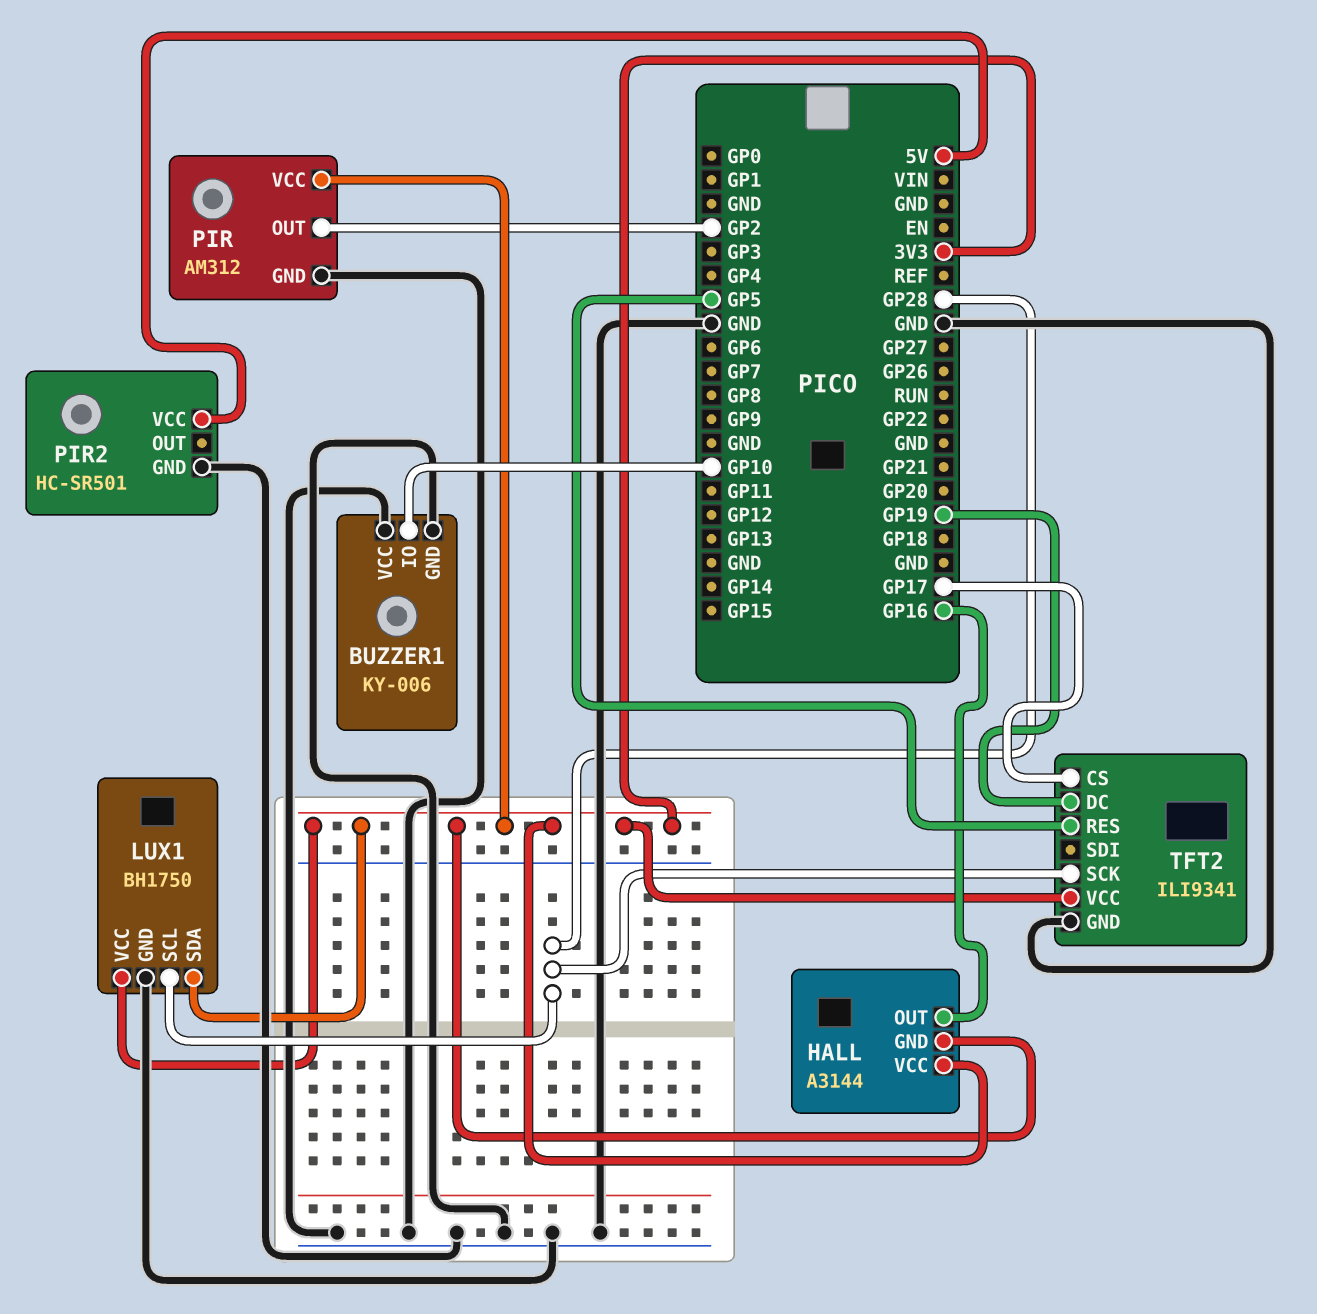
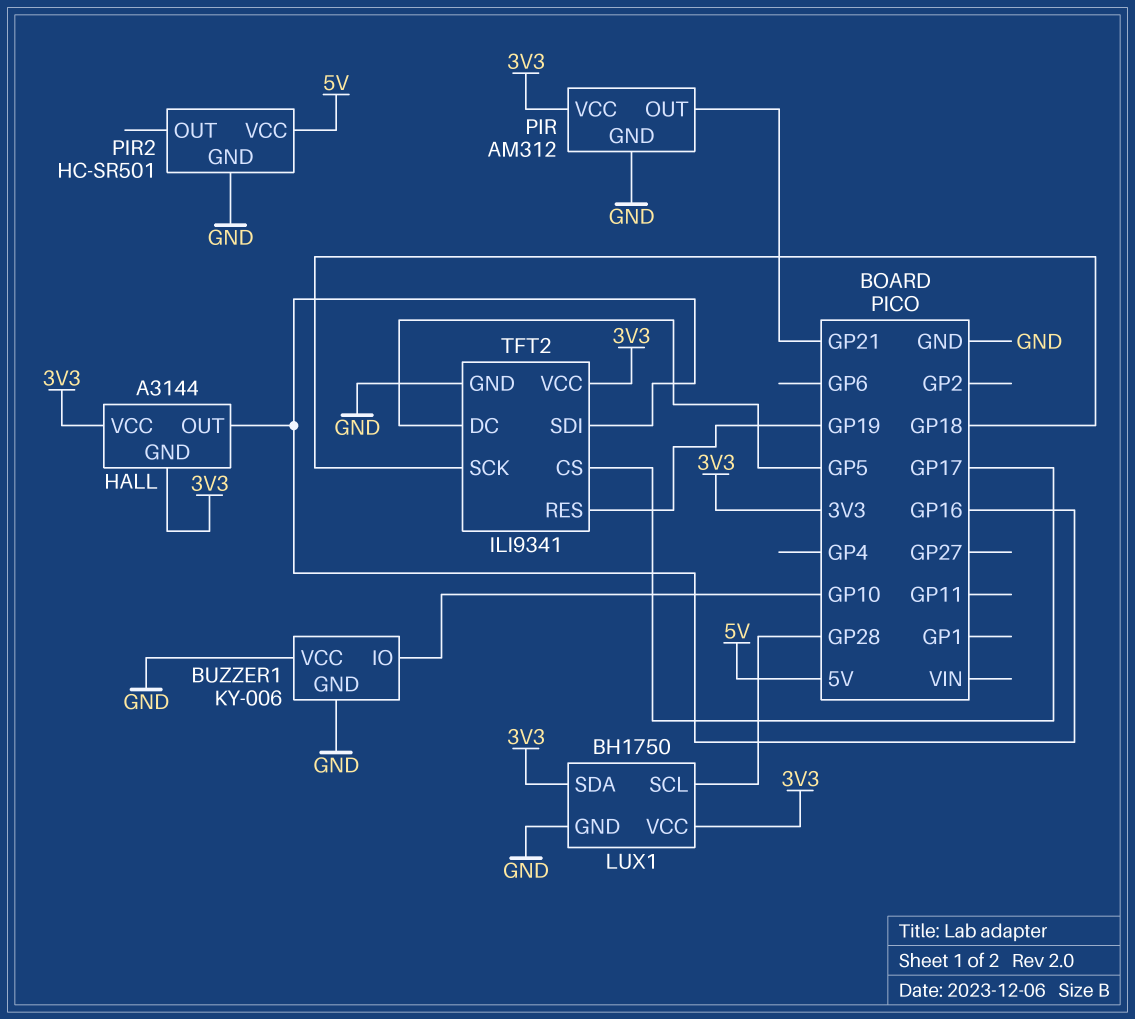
PIR pin OUT: GP2 -> GP21
TFT2 pin DC: GP19 -> GP5
TFT2 pin RES: GP5 -> GP19
TFT2 pin SCK: GP28 -> GP18
TFT2 pin SDI: none -> GP16

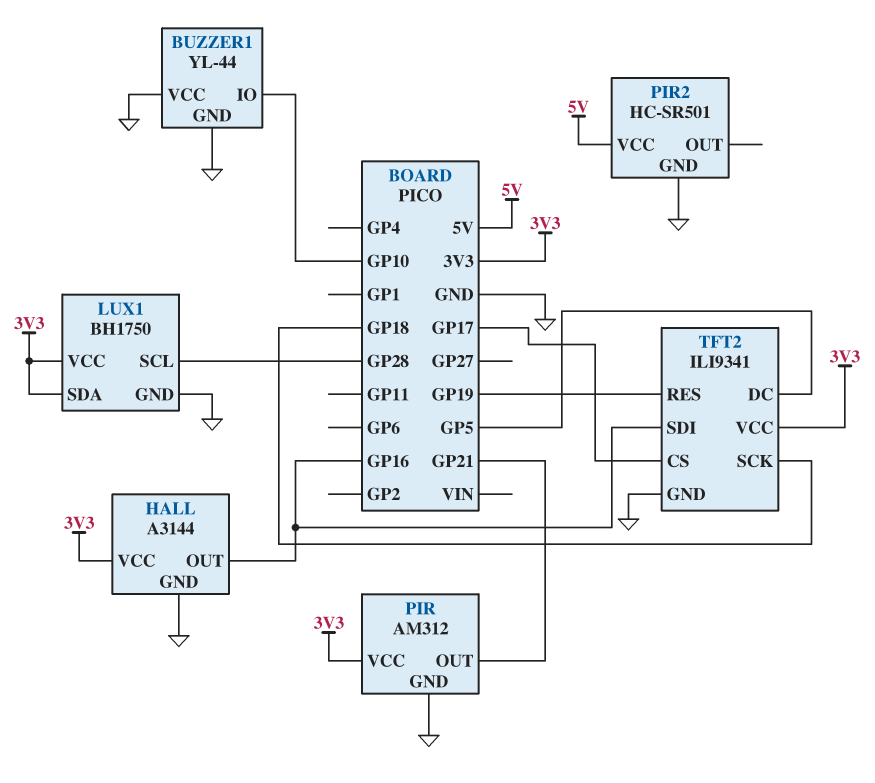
BUZZER1: KY-006 -> YL-44
HALL pin GND: 3V3 -> GND

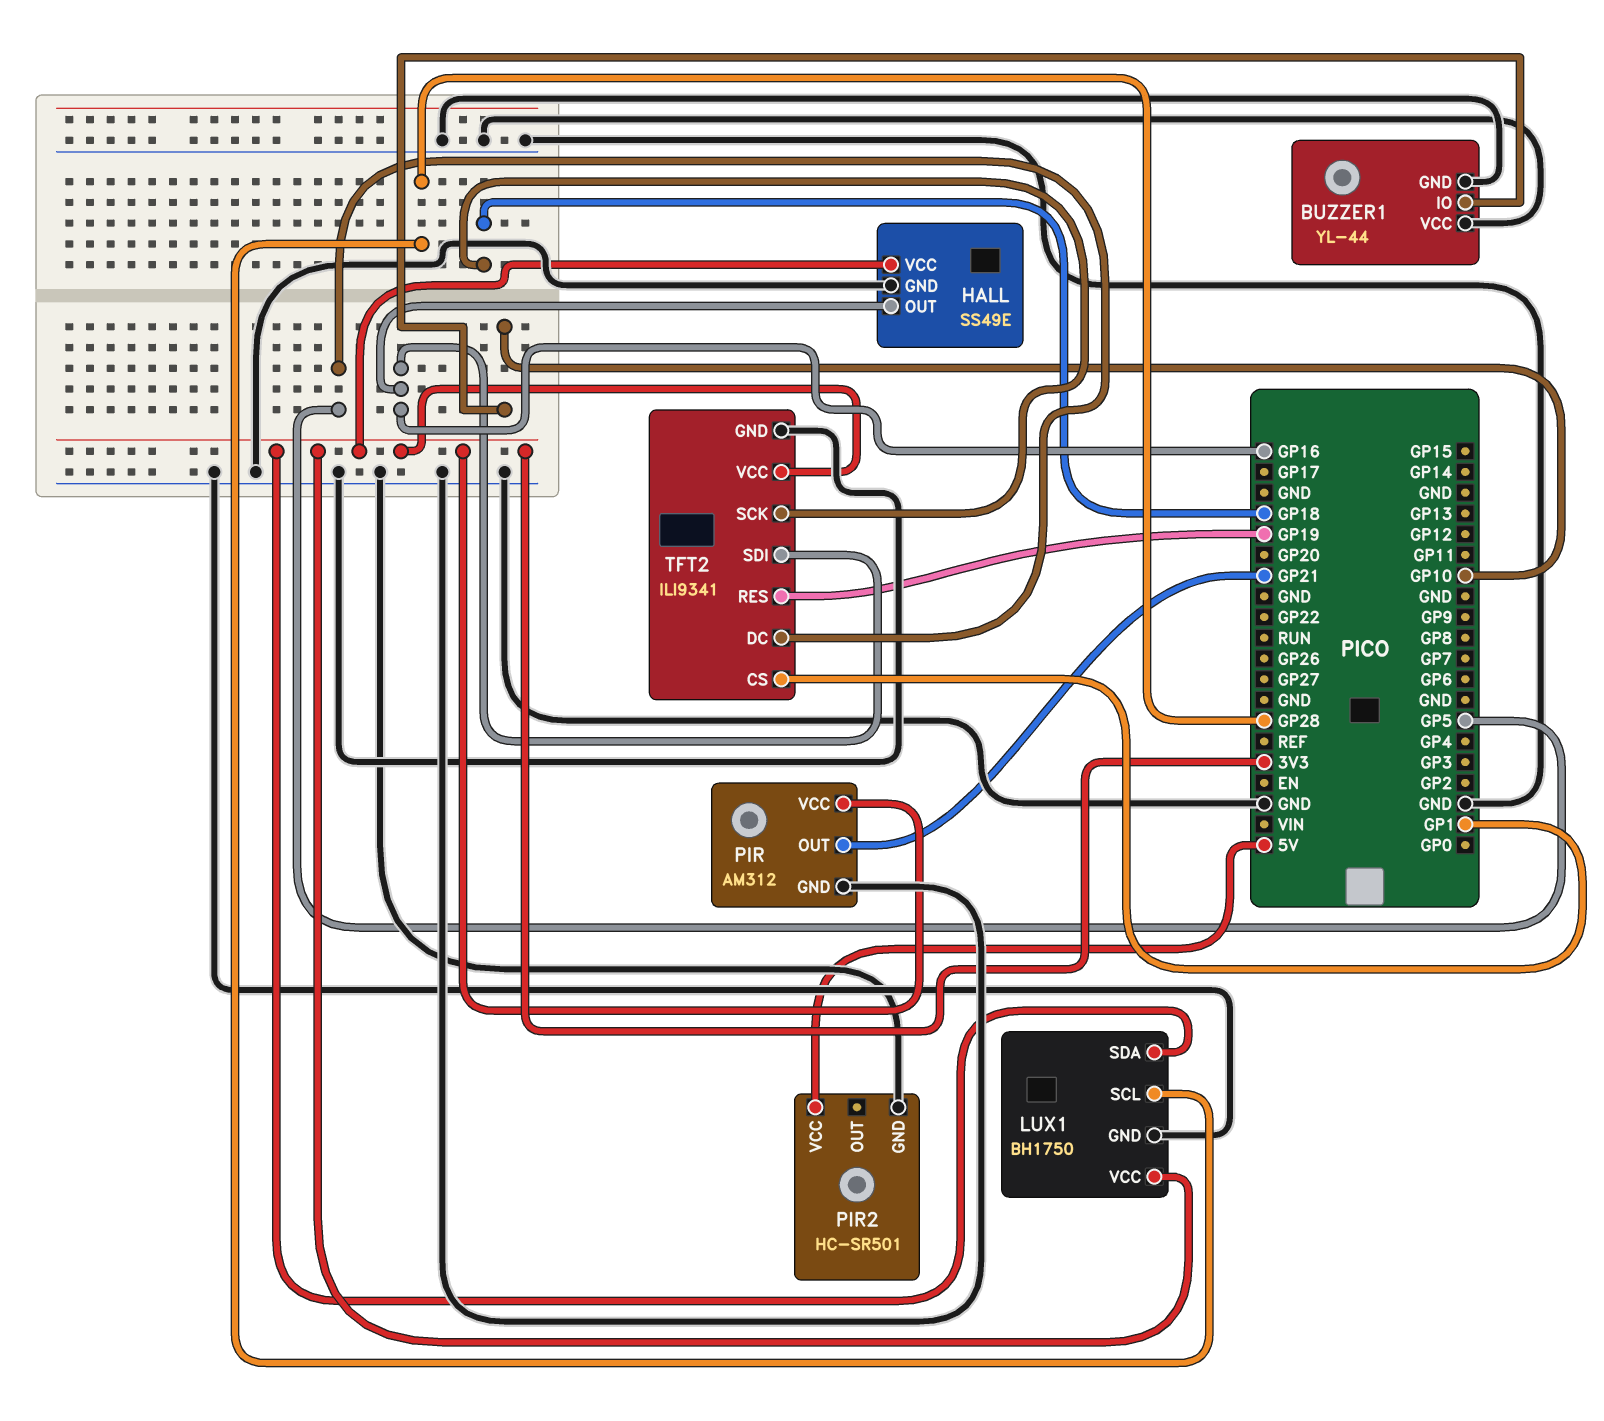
HALL: A3144 -> SS49E
TFT2 pin CS: GP17 -> GP1

